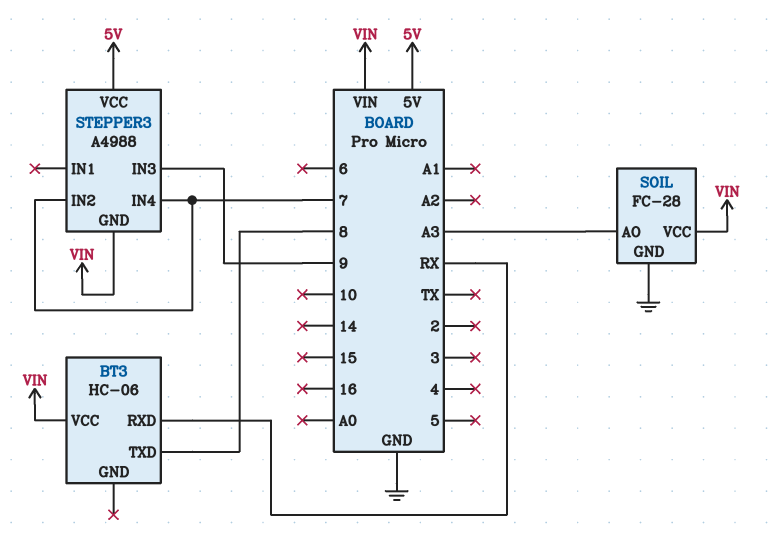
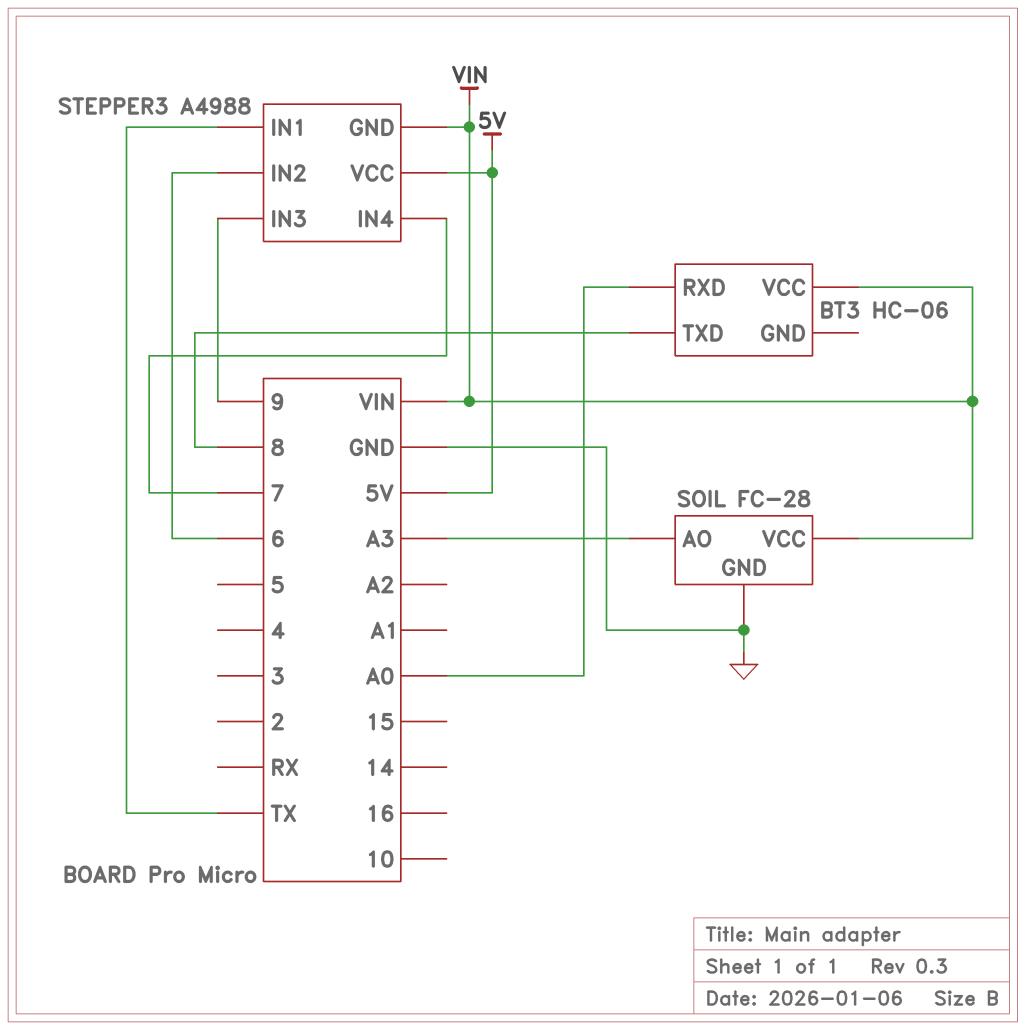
BT3 pin RXD: RX -> A0
STEPPER3 pin IN1: none -> TX
STEPPER3 pin IN2: 7 -> 6

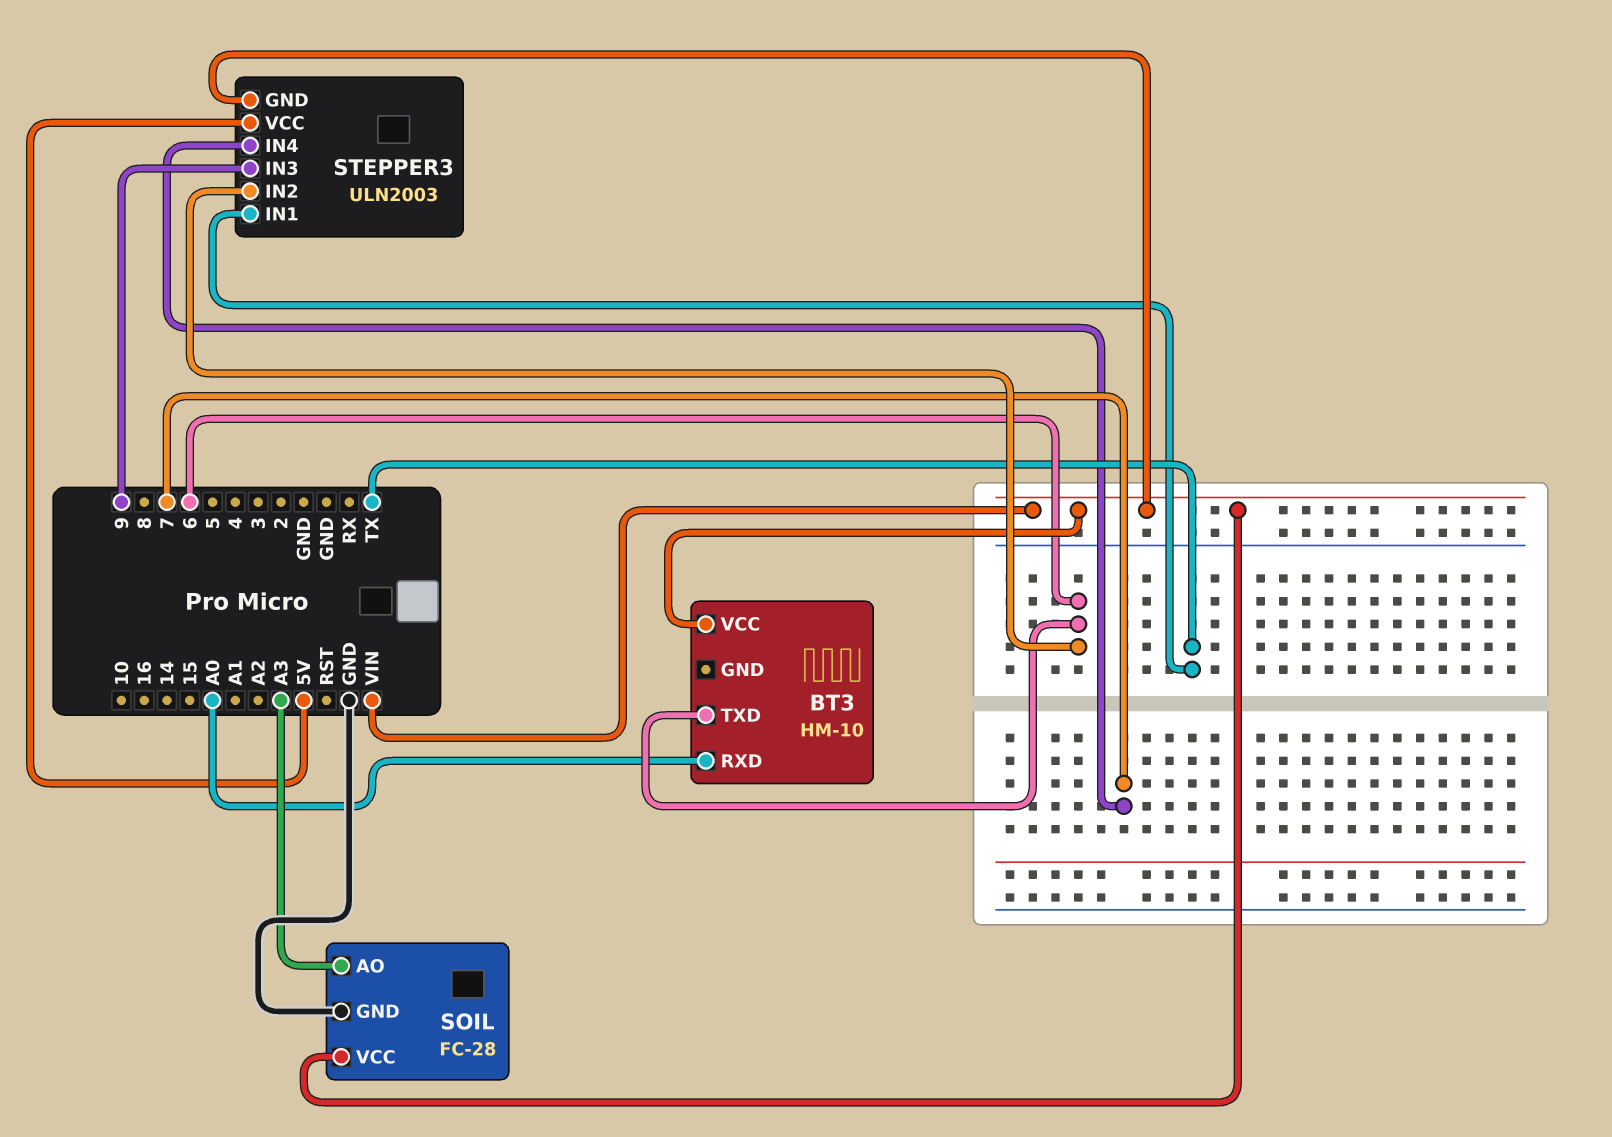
BT3: HC-06 -> HM-10
BT3 pin TXD: 8 -> 6
STEPPER3: A4988 -> ULN2003

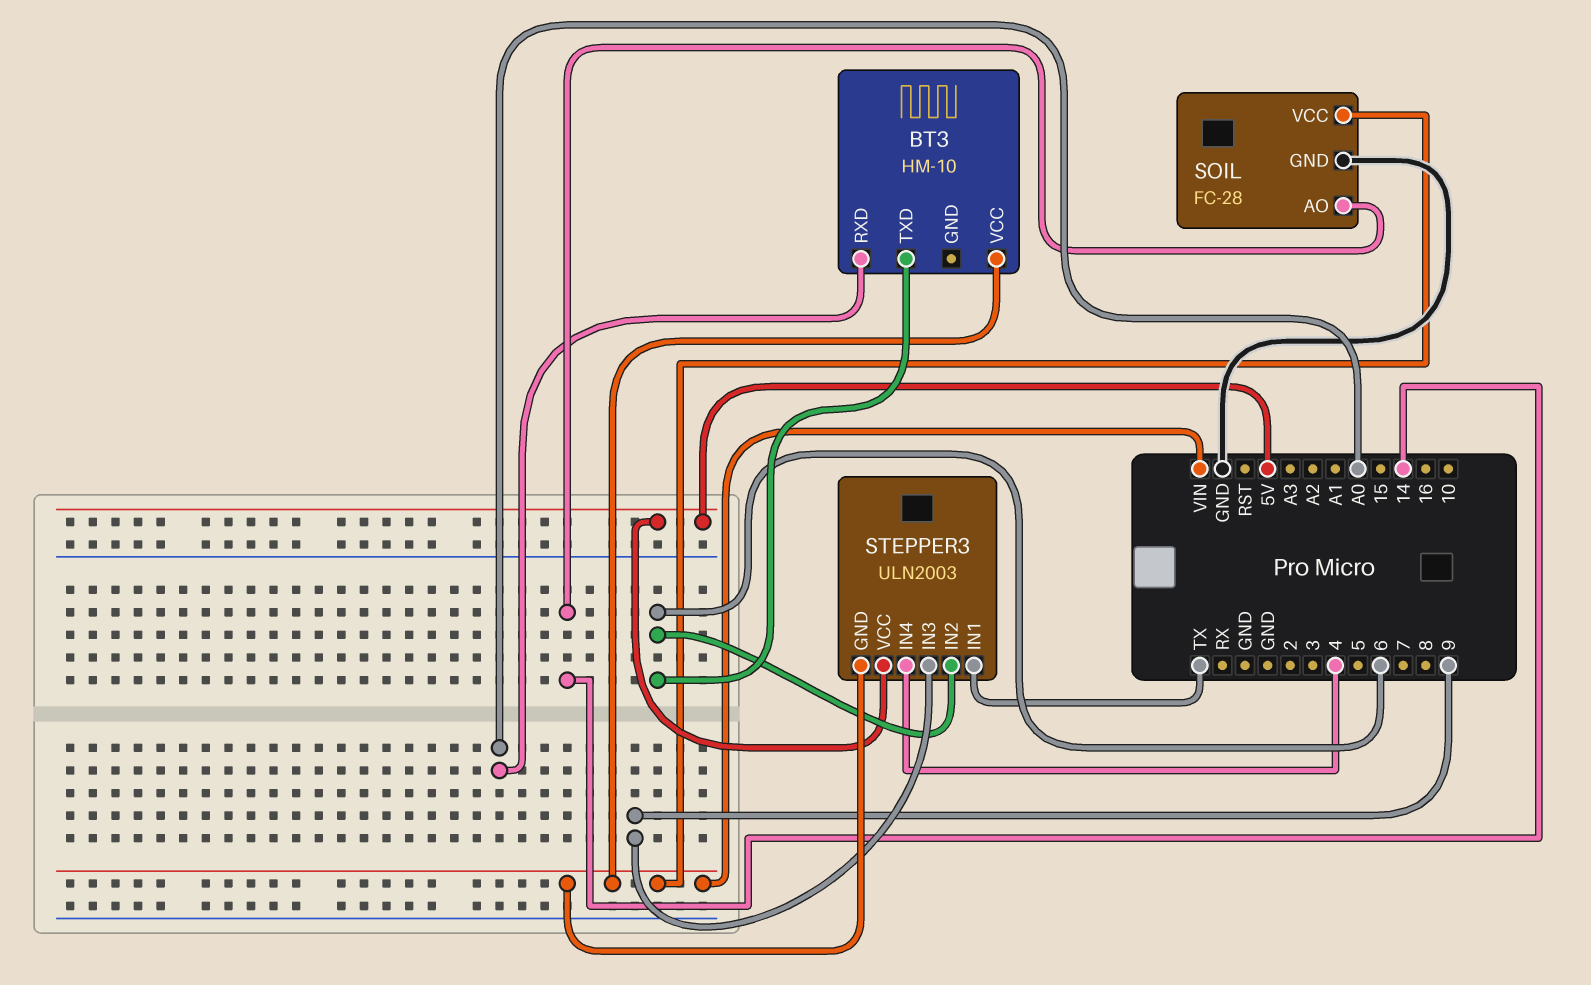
SOIL pin AO: A3 -> 14
STEPPER3 pin IN4: 7 -> 4

